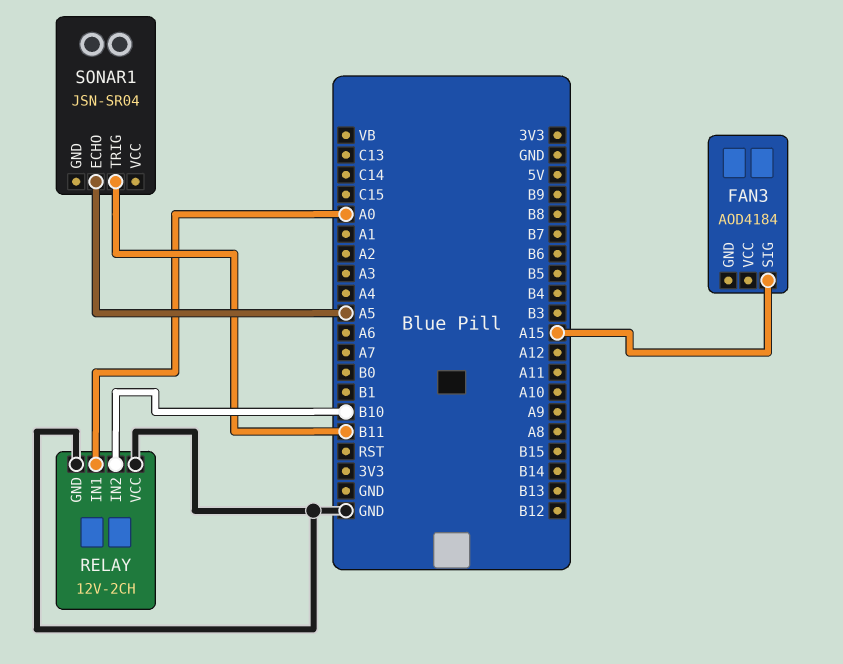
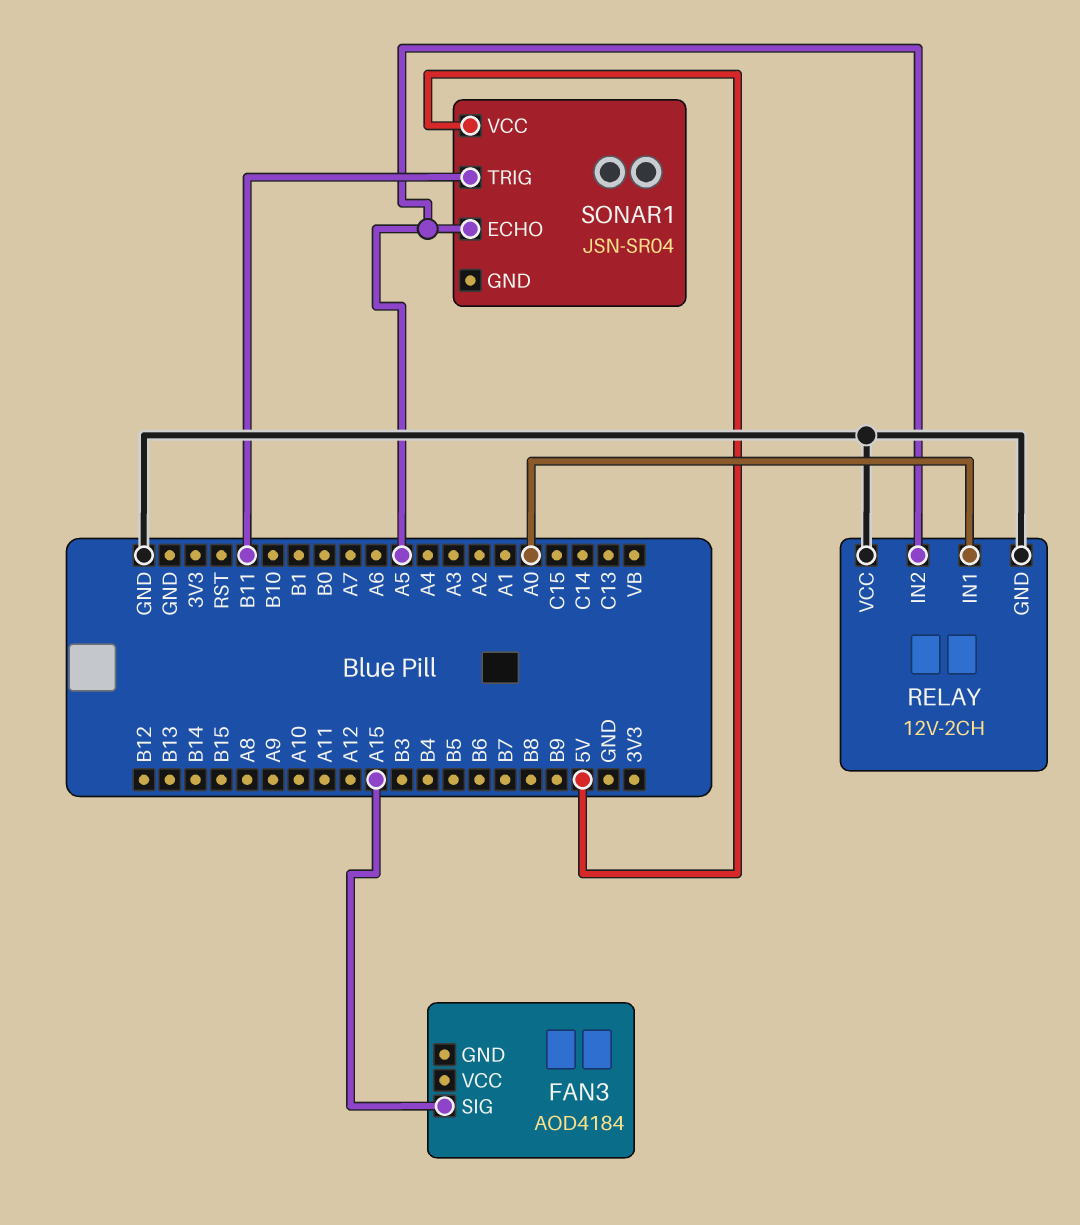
RELAY pin IN2: B10 -> A5
SONAR1 pin VCC: none -> 5V

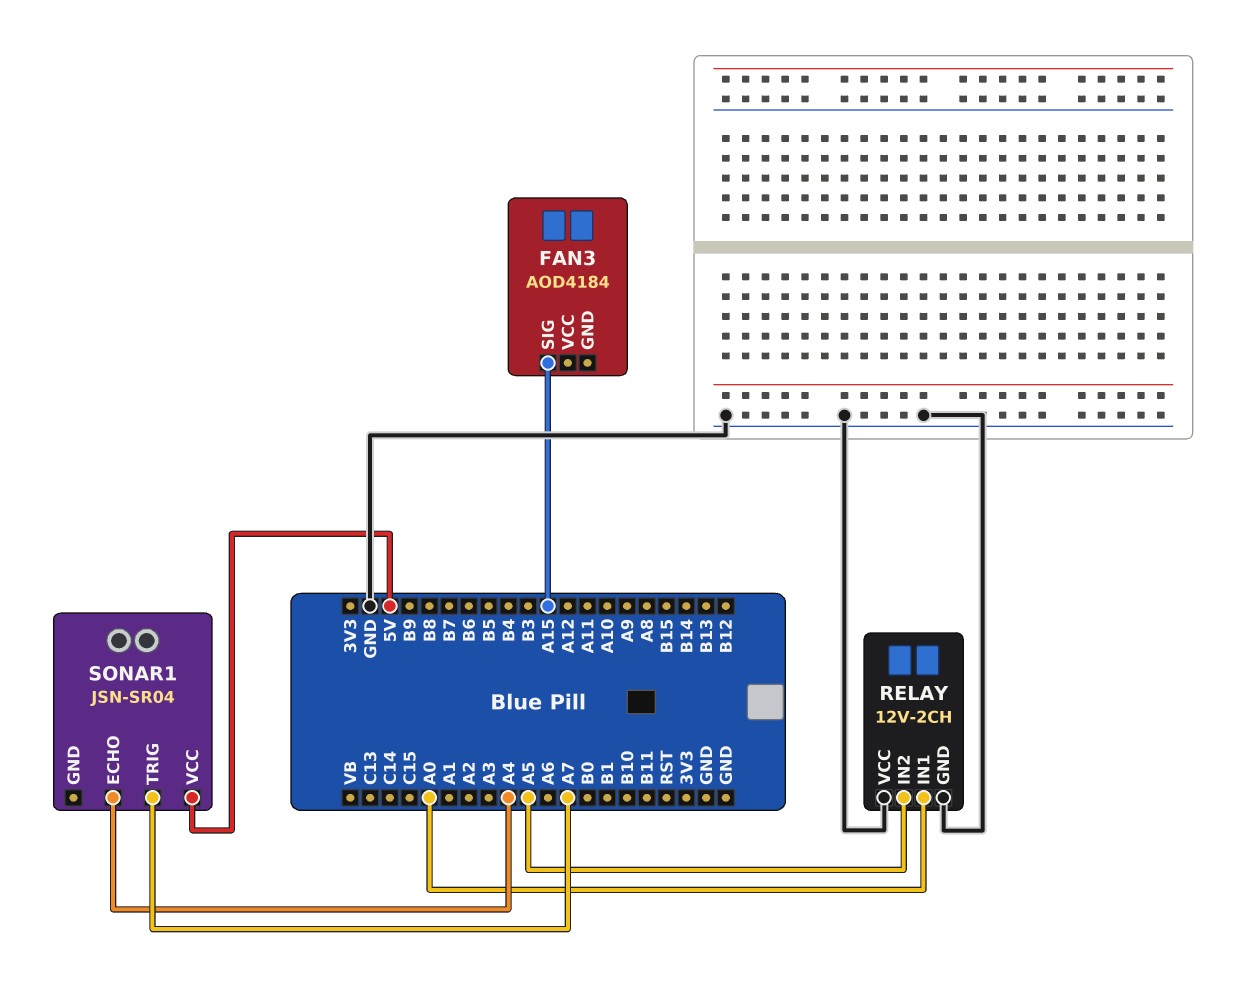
SONAR1 pin ECHO: A5 -> A4
SONAR1 pin TRIG: B11 -> A7

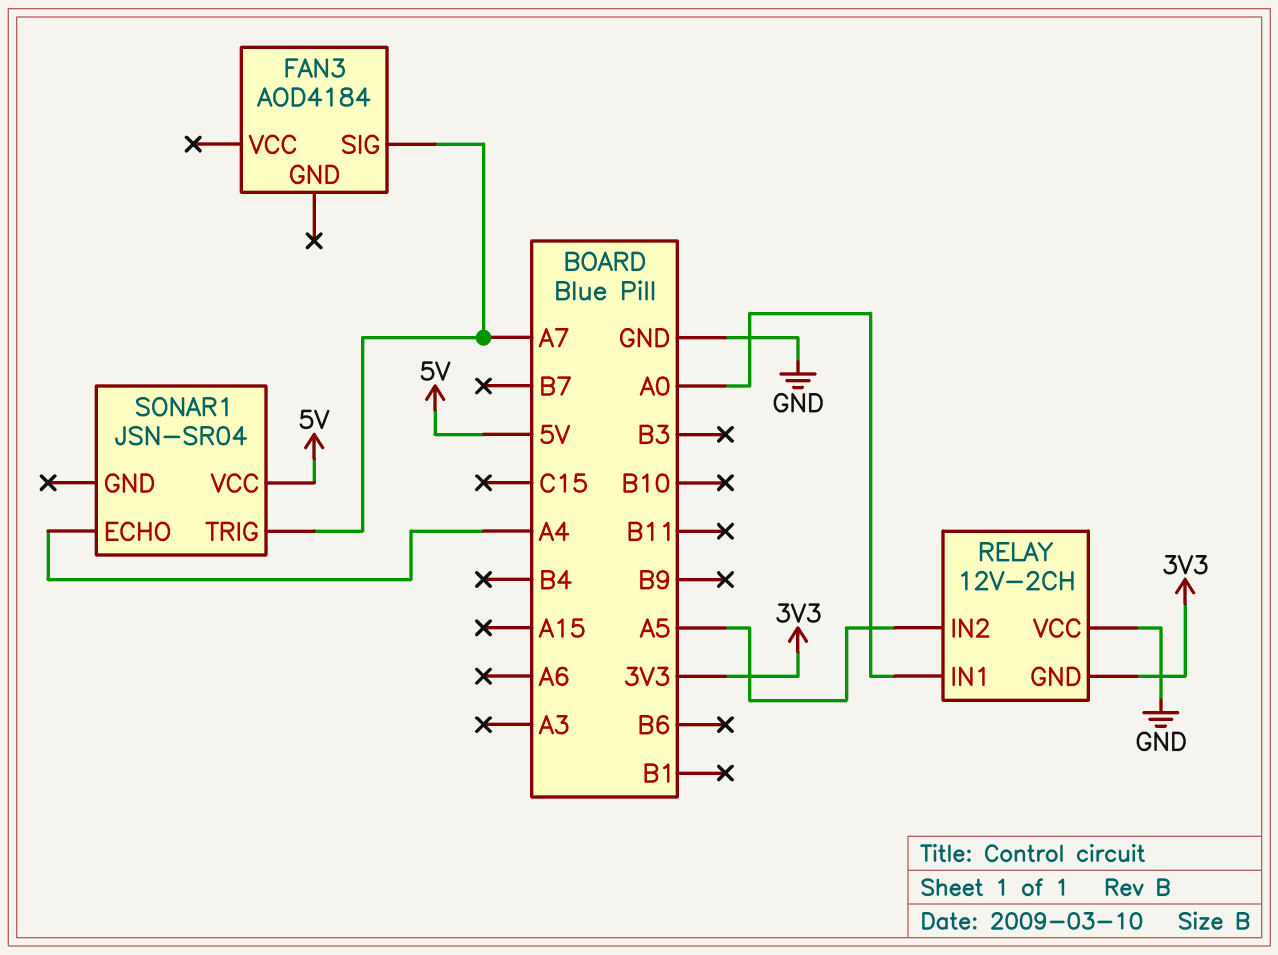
FAN3 pin SIG: A15 -> A7
RELAY pin GND: GND -> 3V3

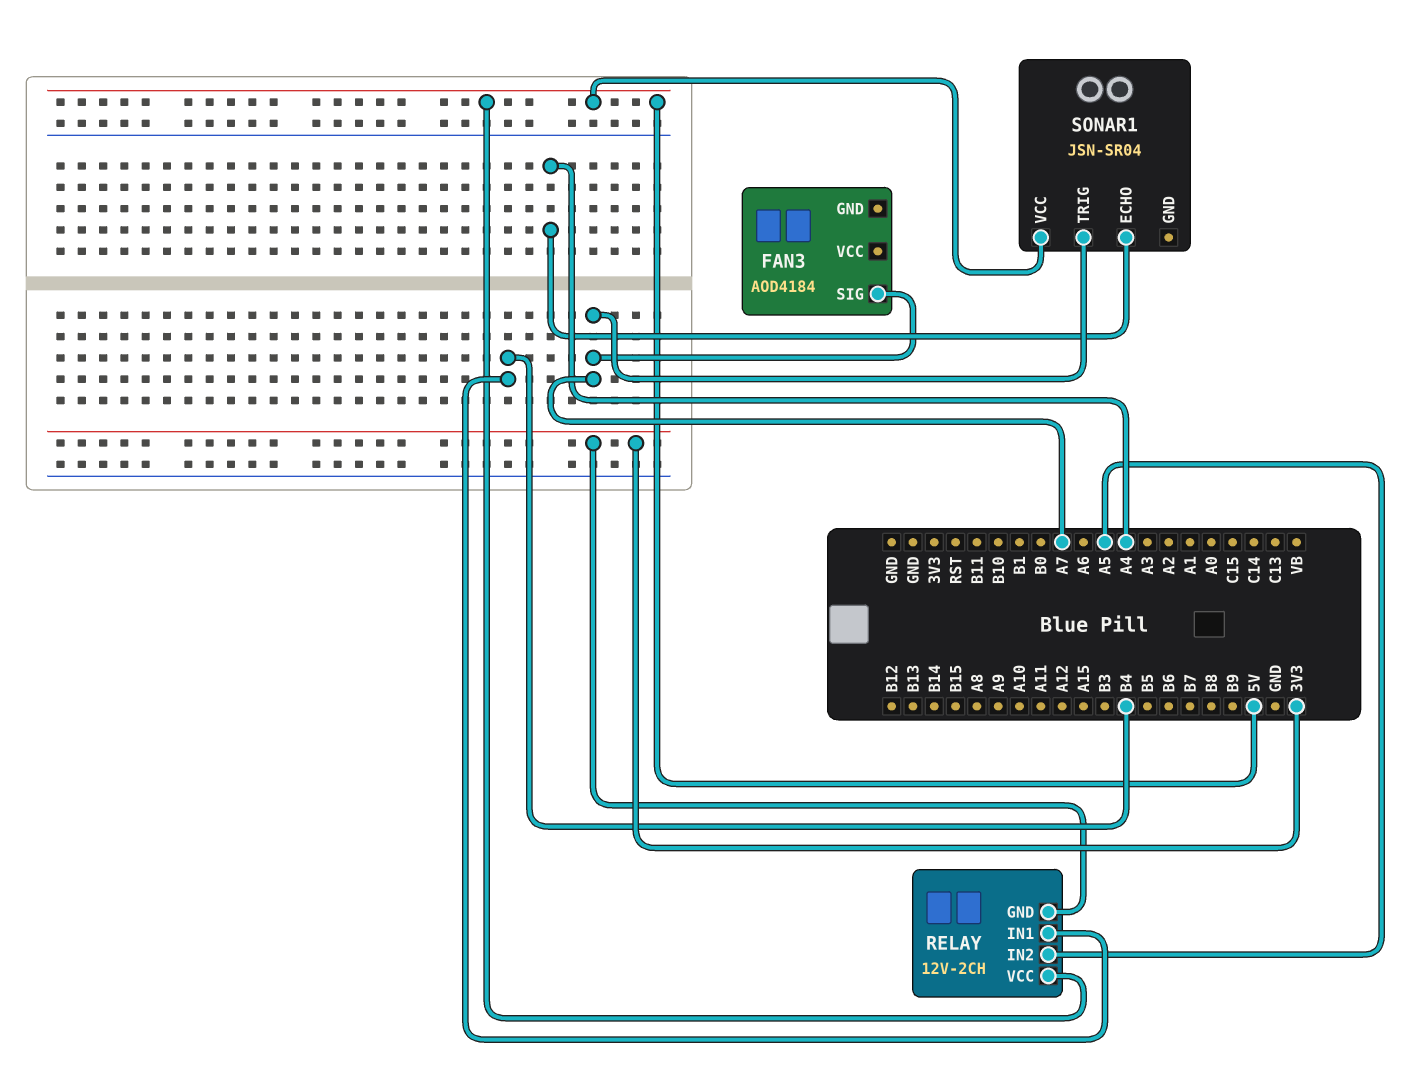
RELAY pin IN1: A0 -> B4
RELAY pin VCC: GND -> 5V

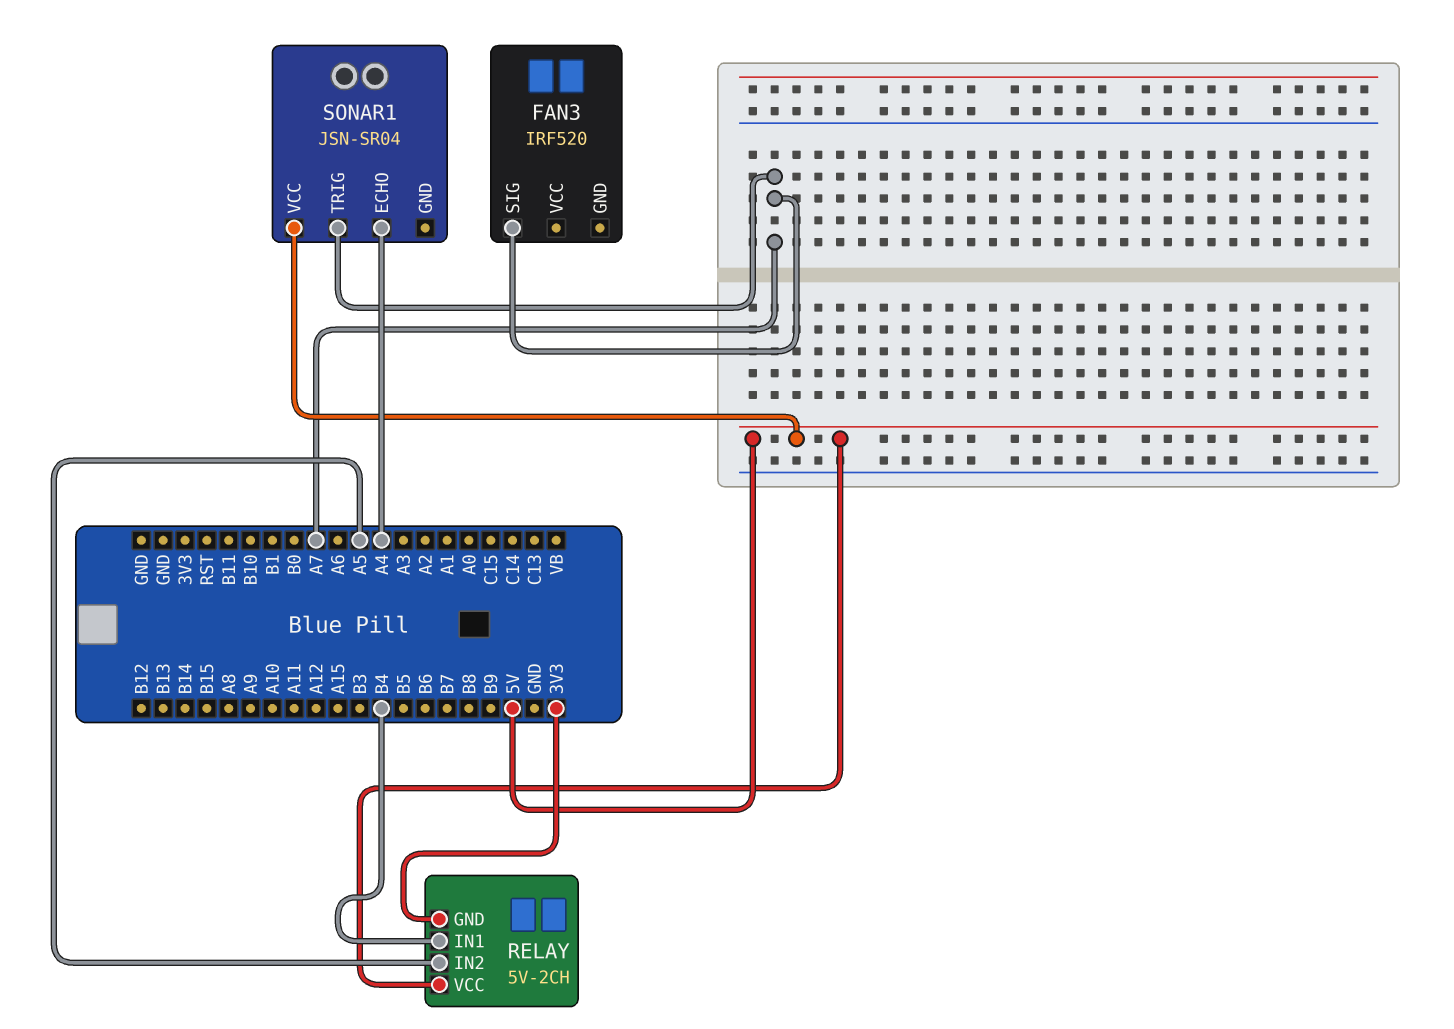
FAN3: AOD4184 -> IRF520
RELAY: 12V-2CH -> 5V-2CH

